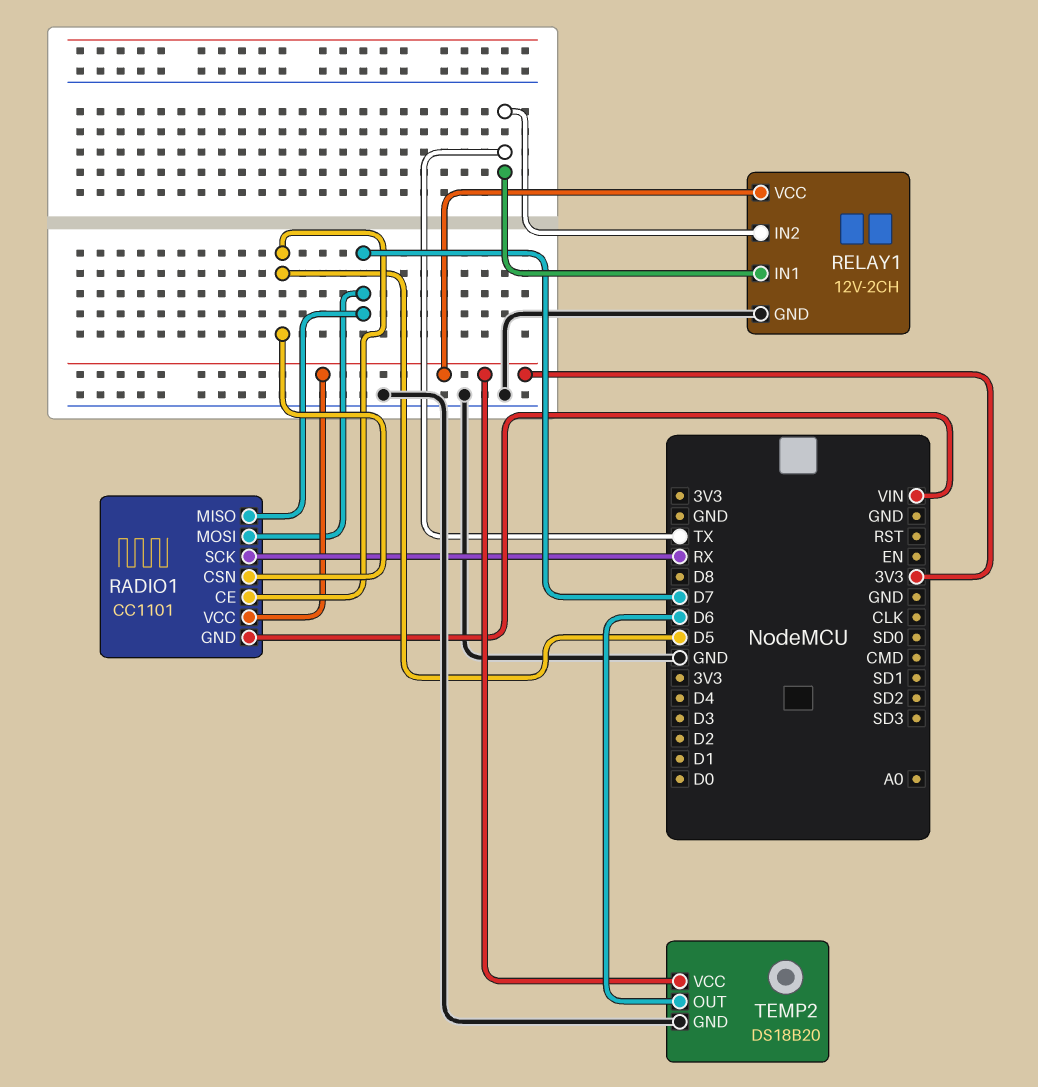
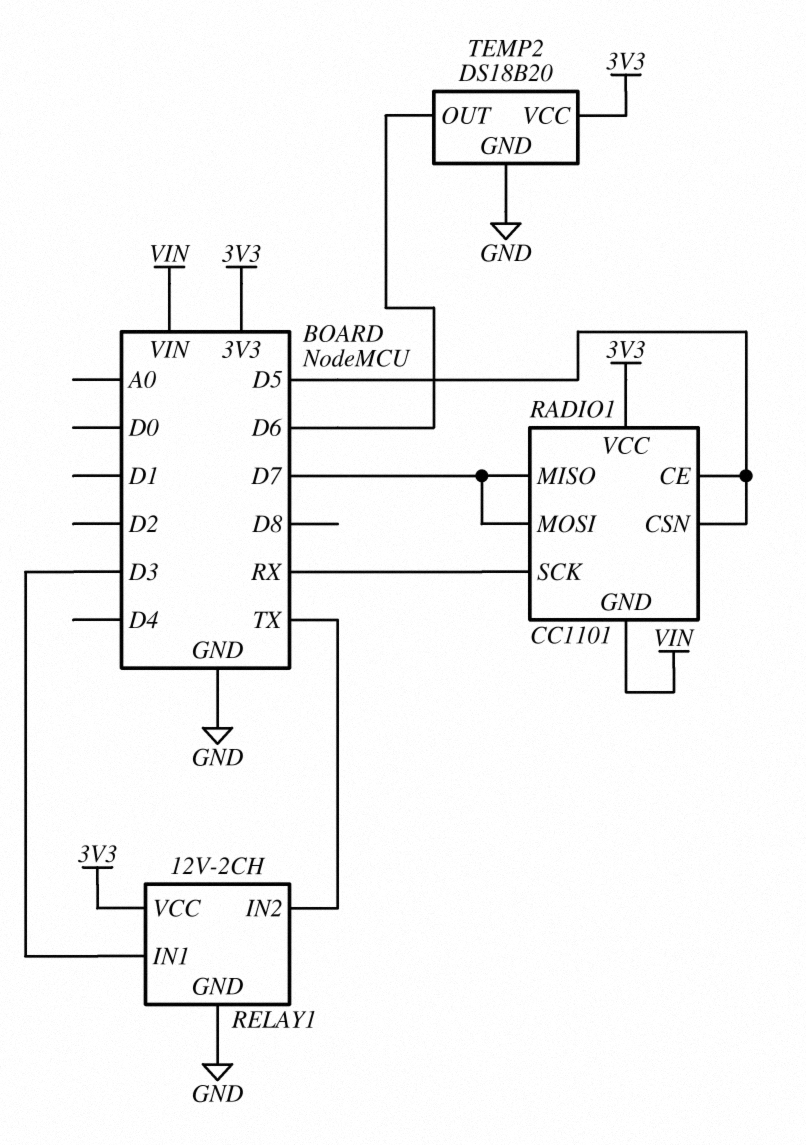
RELAY1 pin IN1: TX -> D3

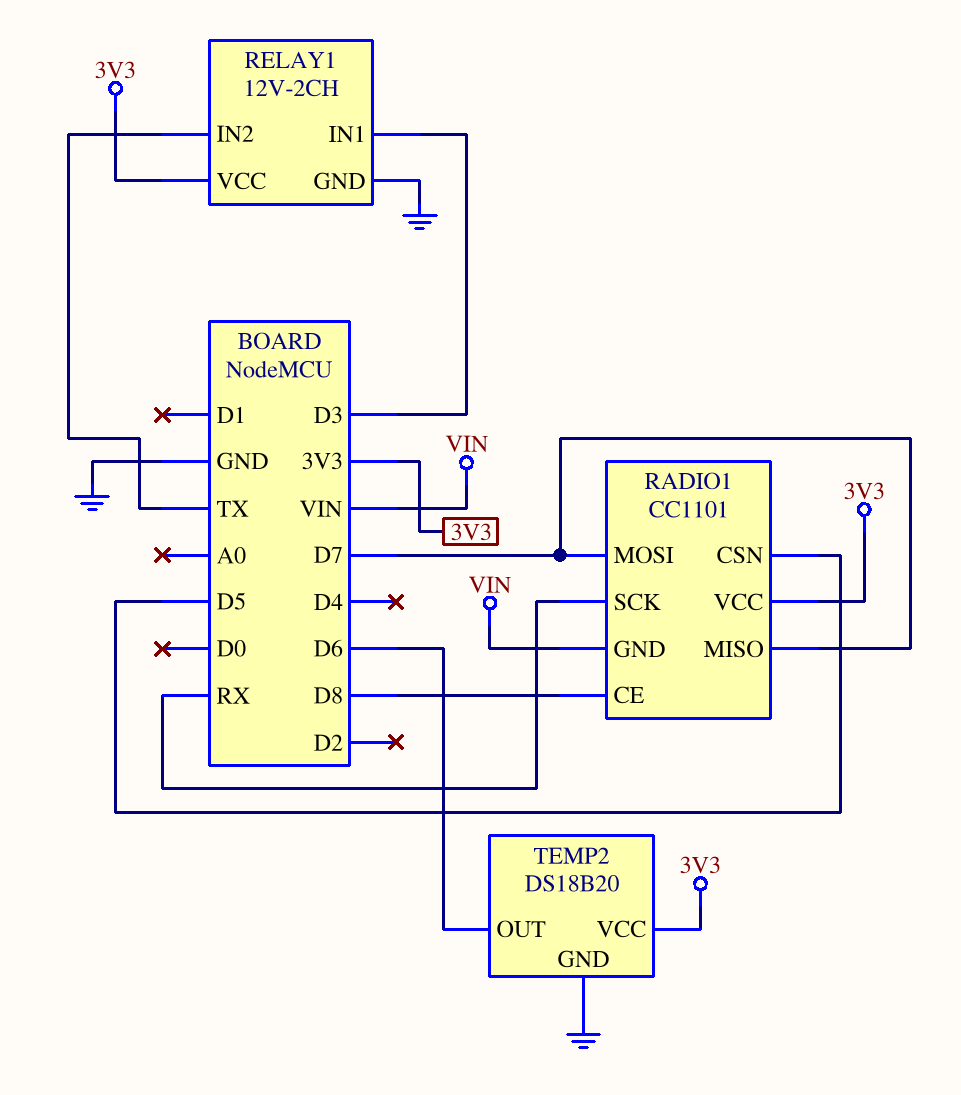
RADIO1 pin CE: D5 -> D8

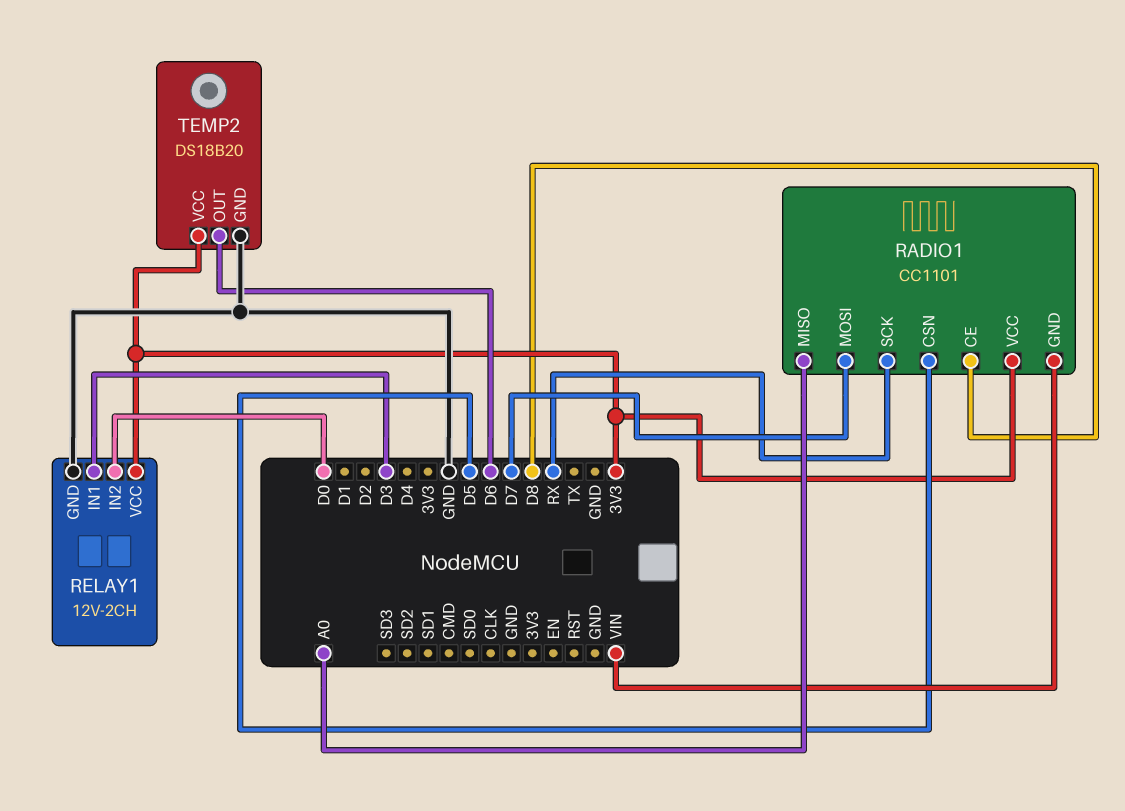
RADIO1 pin MISO: D7 -> A0
RELAY1 pin IN2: TX -> D0

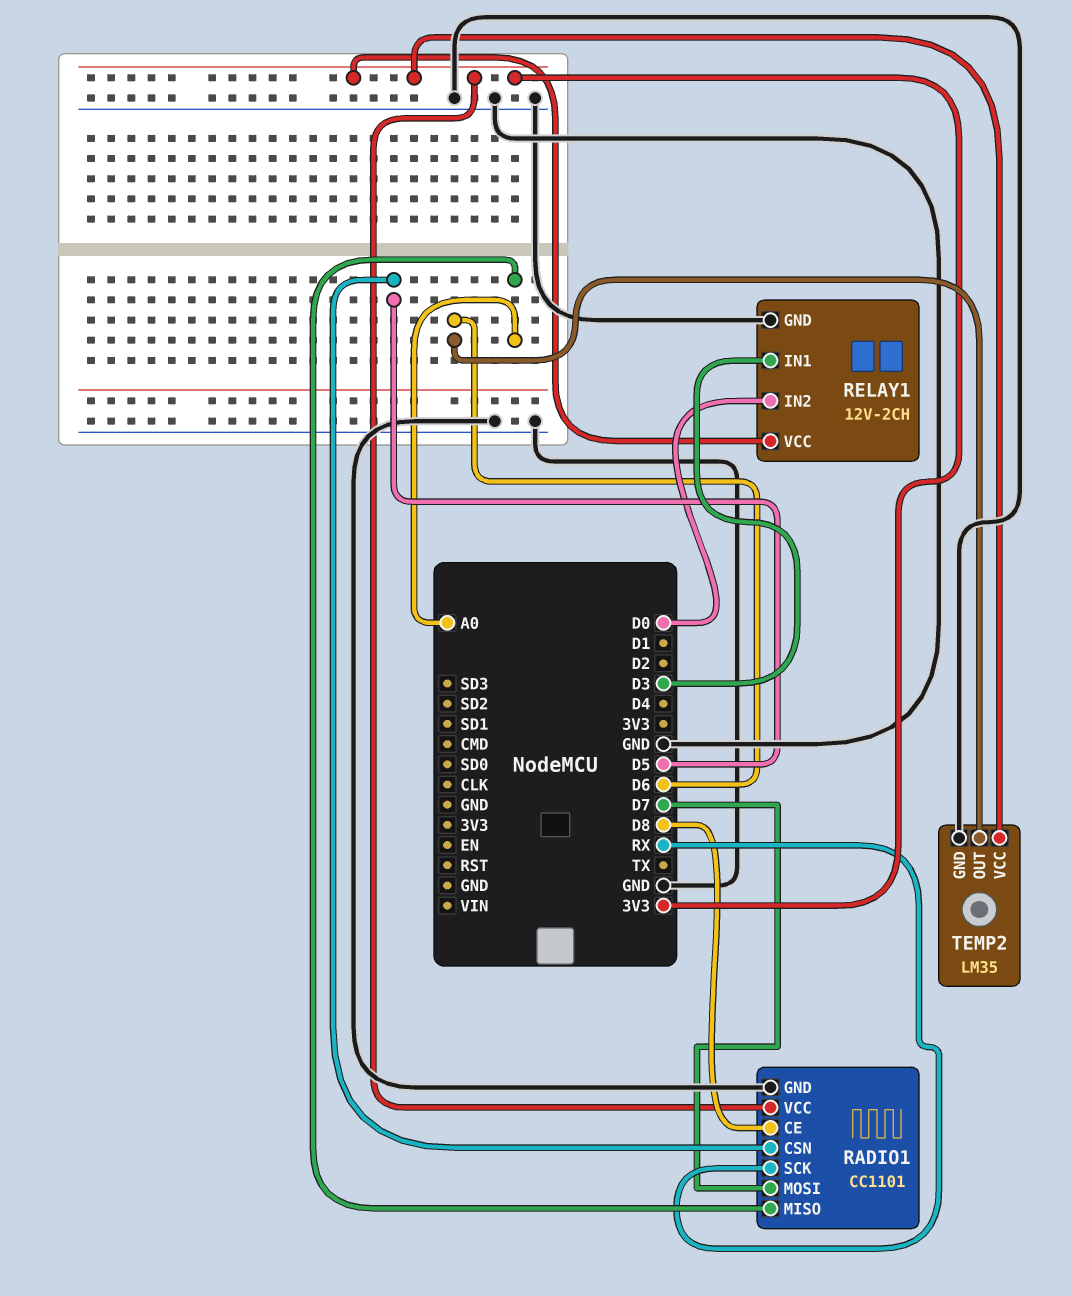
RADIO1 pin GND: VIN -> GND
TEMP2: DS18B20 -> LM35

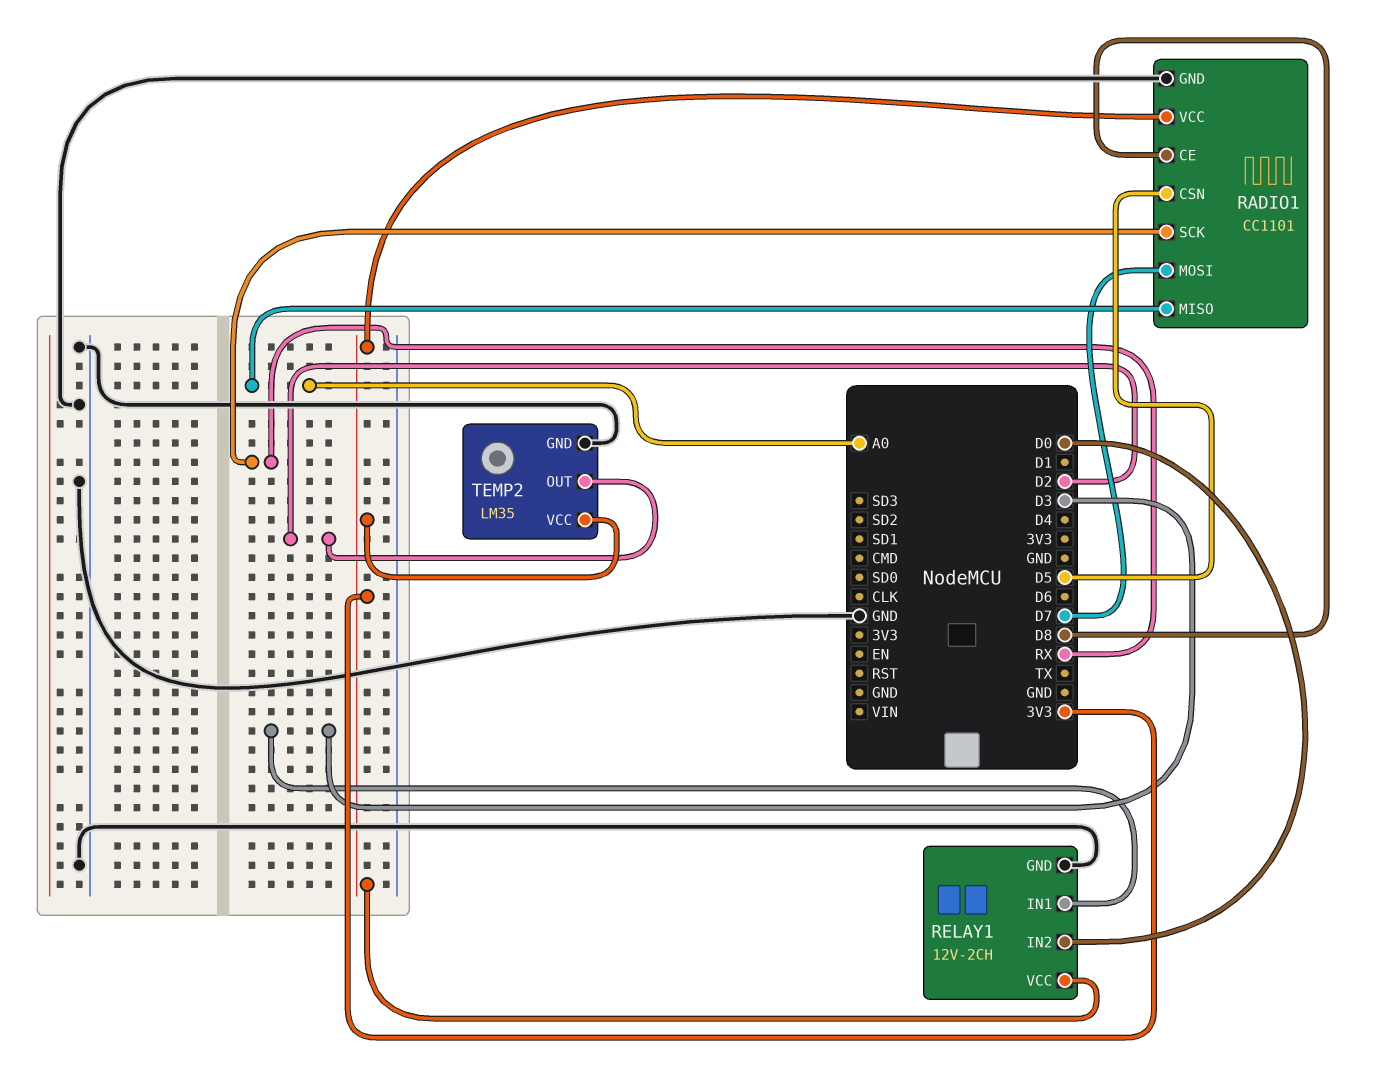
TEMP2 pin OUT: D6 -> D2

